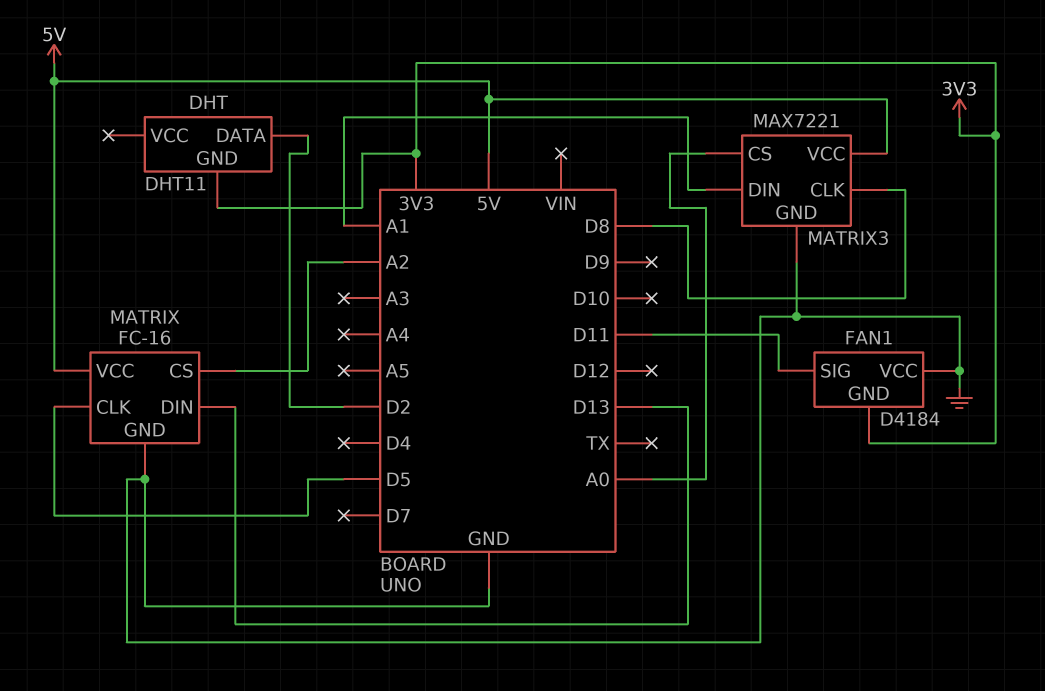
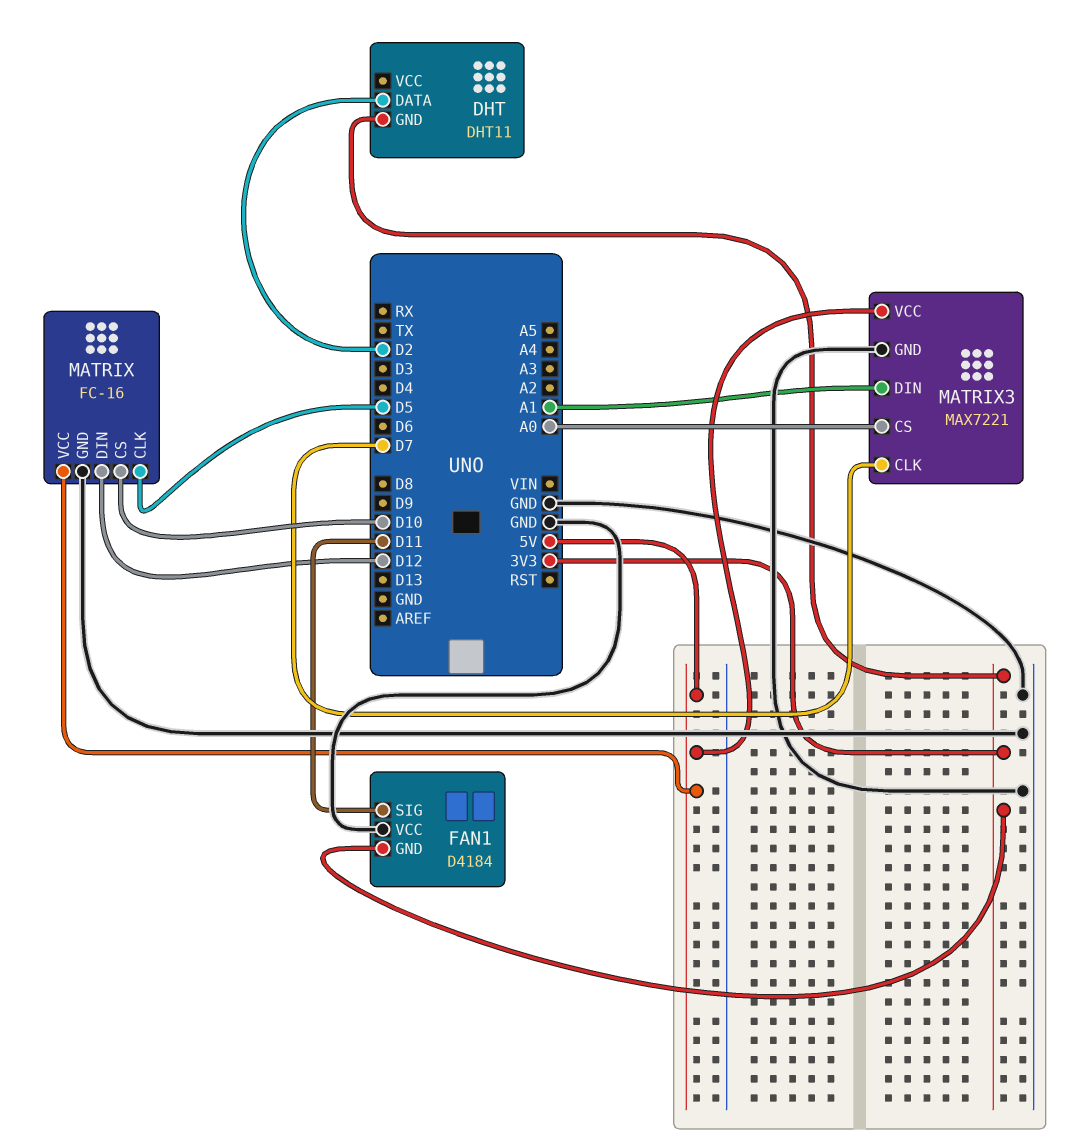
MATRIX pin CS: A2 -> D10
MATRIX pin DIN: D13 -> D12
MATRIX3 pin CLK: D8 -> D7

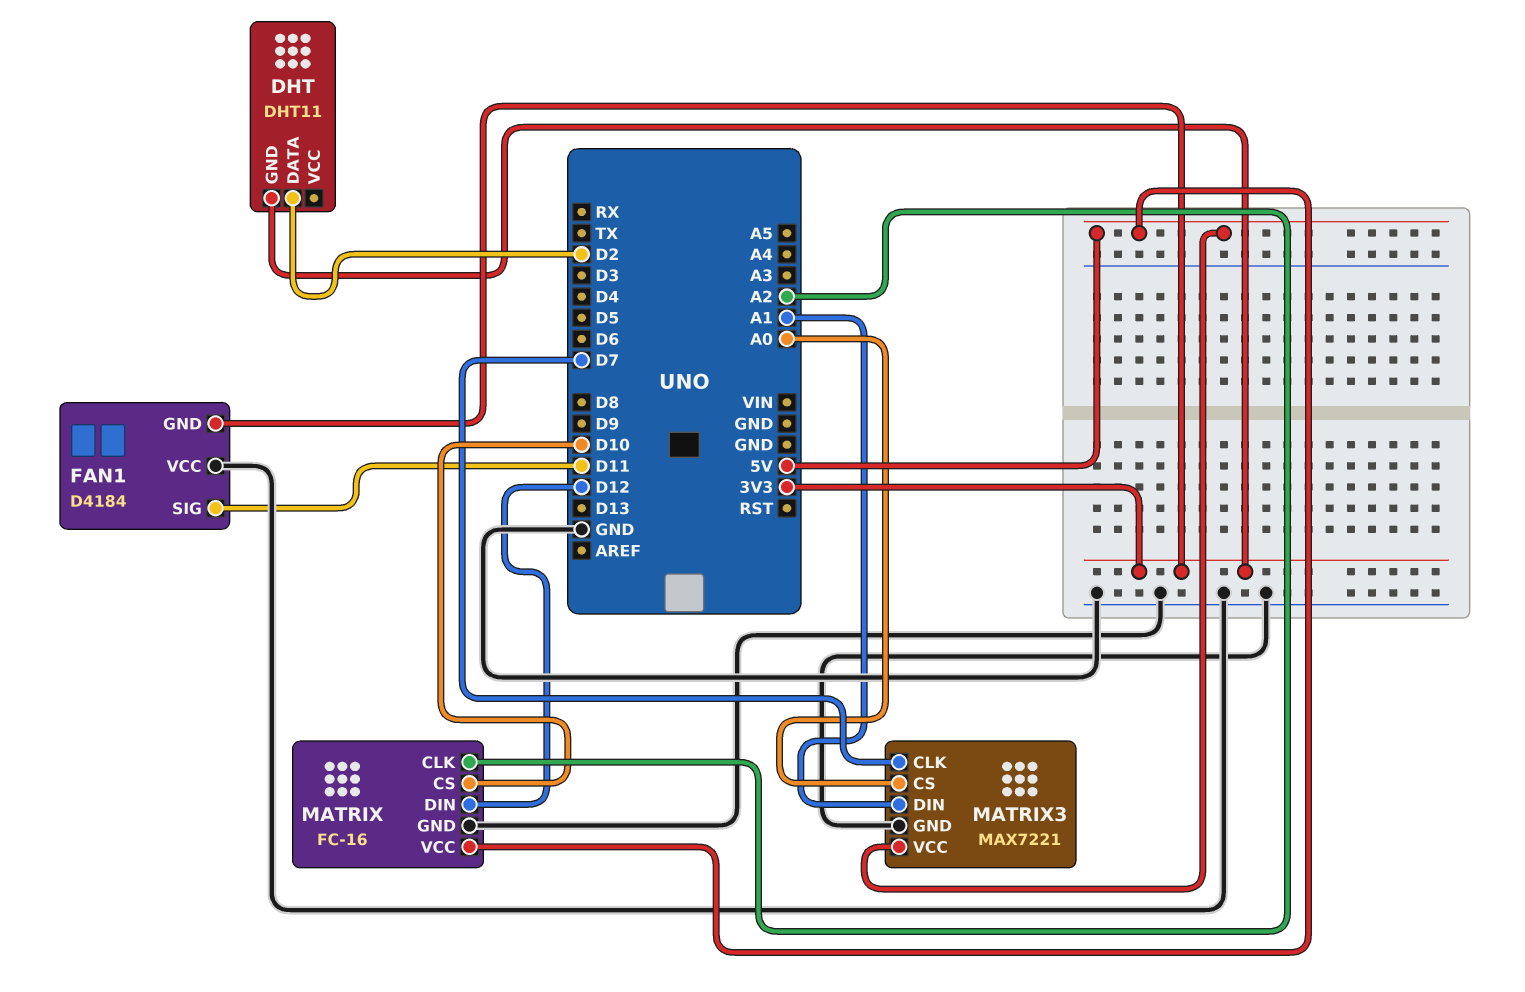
MATRIX pin CLK: D5 -> A2

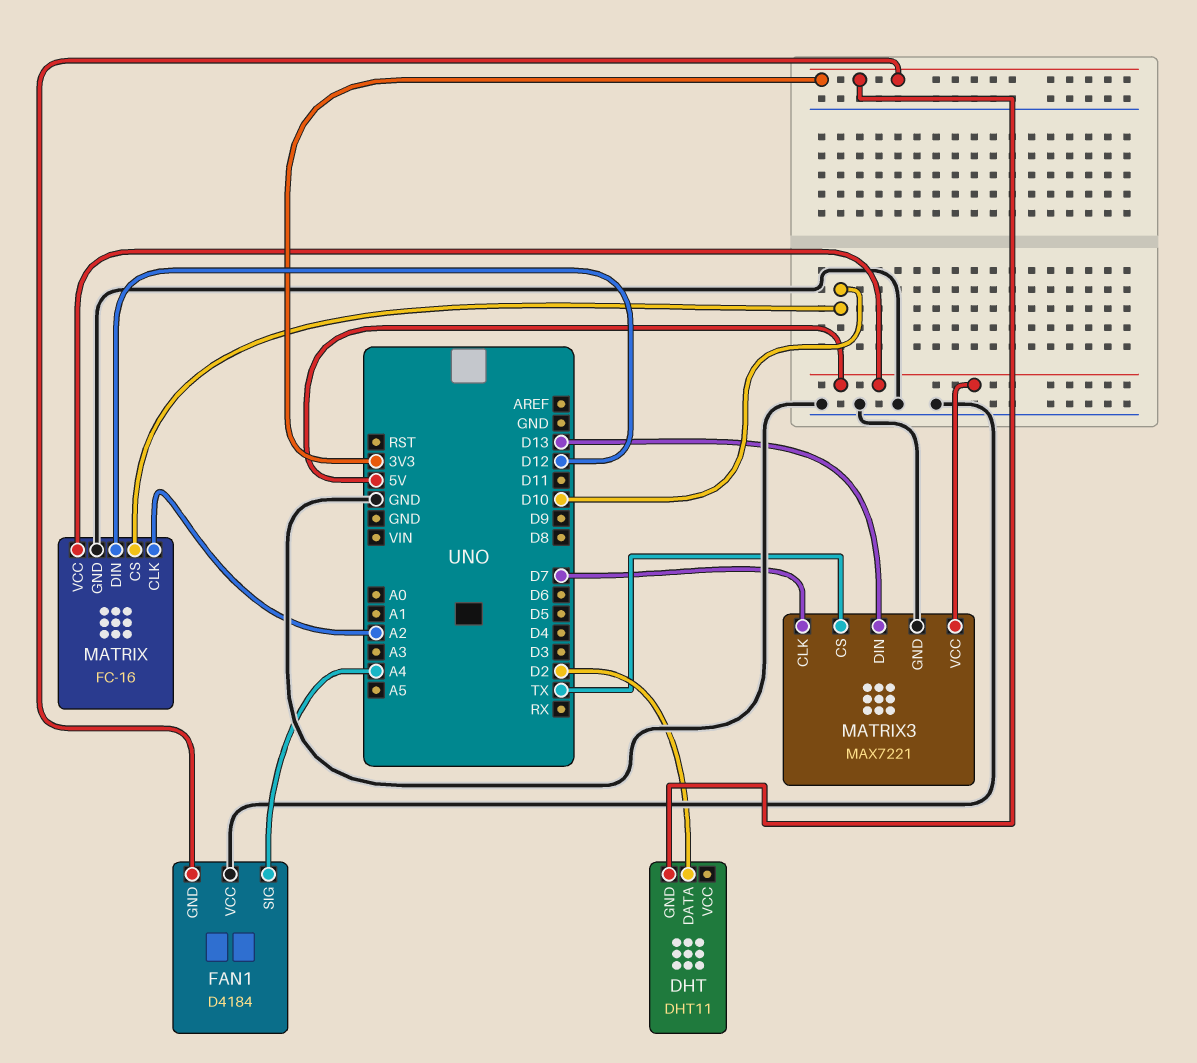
FAN1 pin SIG: D11 -> A4
MATRIX3 pin CS: A0 -> TX
MATRIX3 pin DIN: A1 -> D13

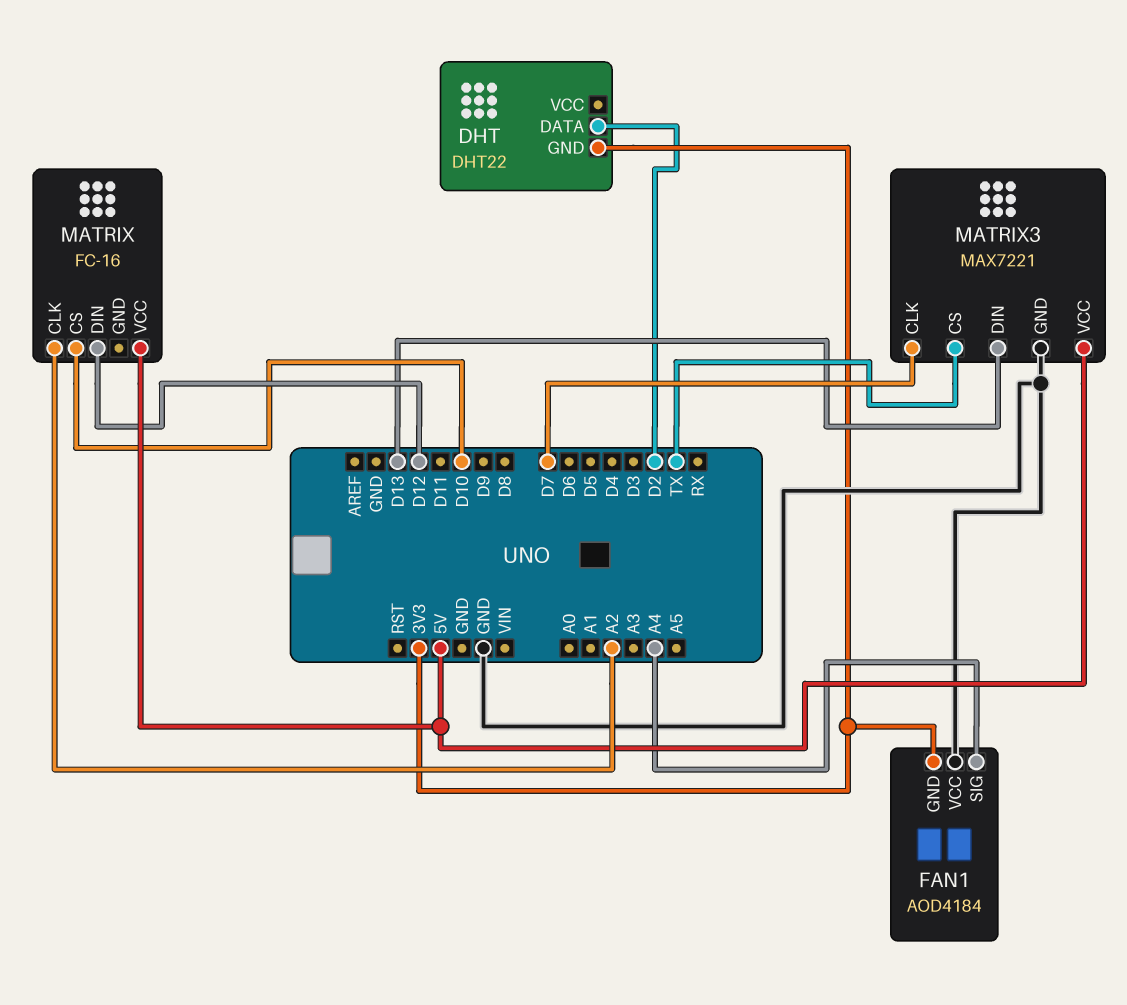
DHT: DHT11 -> DHT22
FAN1: D4184 -> AOD4184
MATRIX pin GND: GND -> none

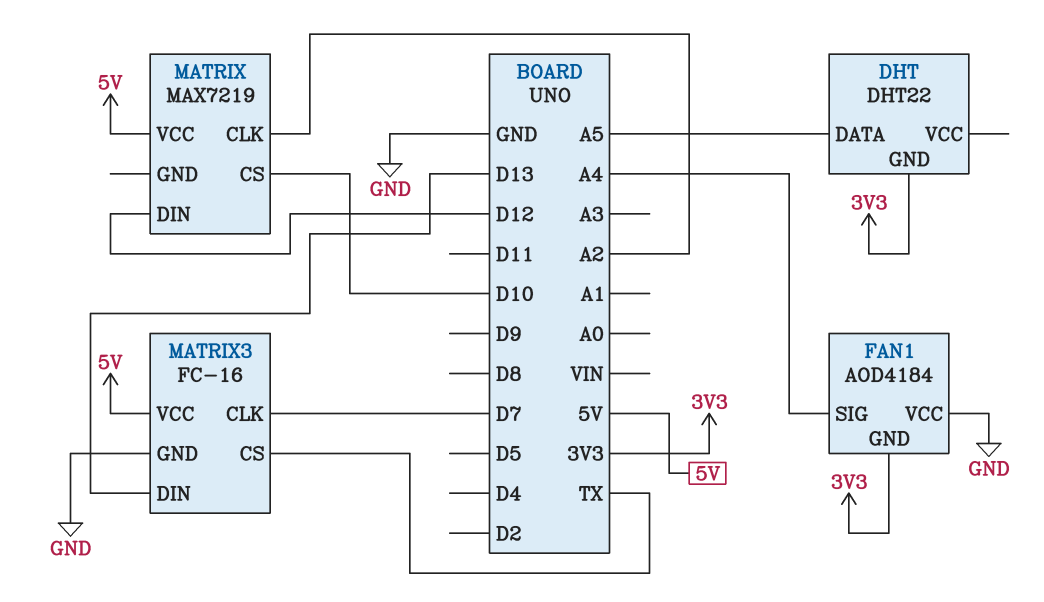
DHT pin DATA: D2 -> A5
MATRIX: FC-16 -> MAX7219
MATRIX3: MAX7221 -> FC-16

